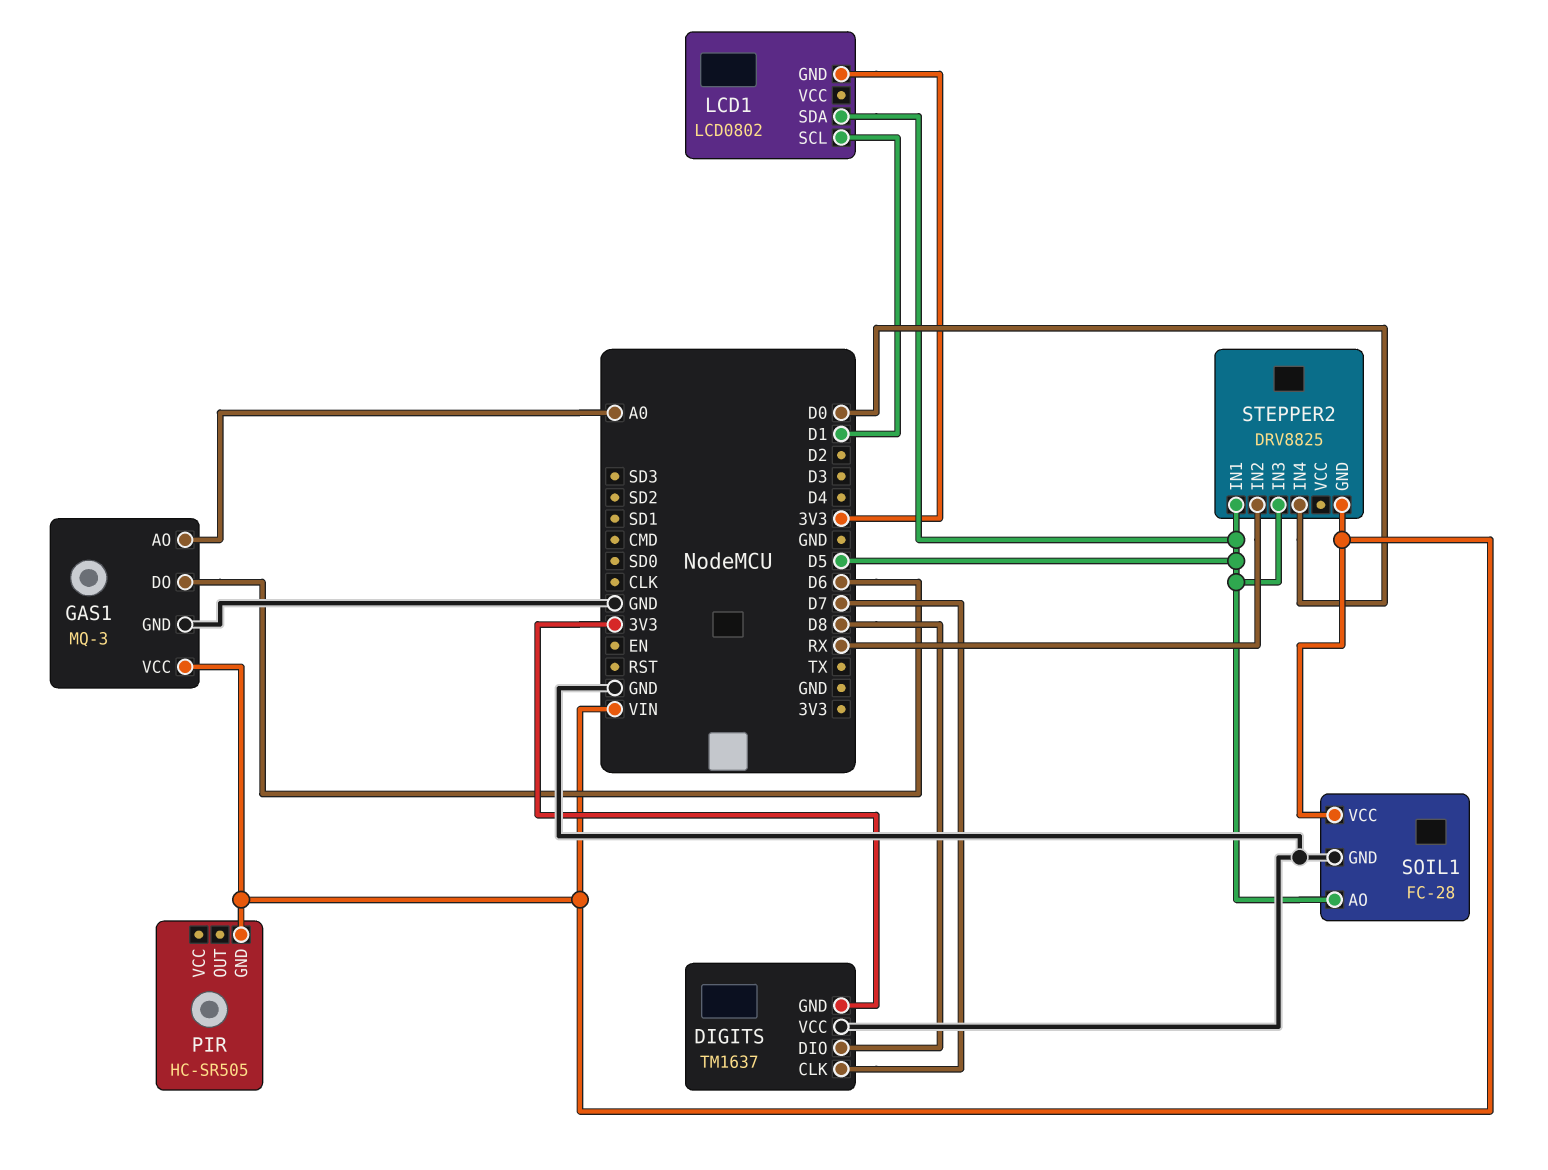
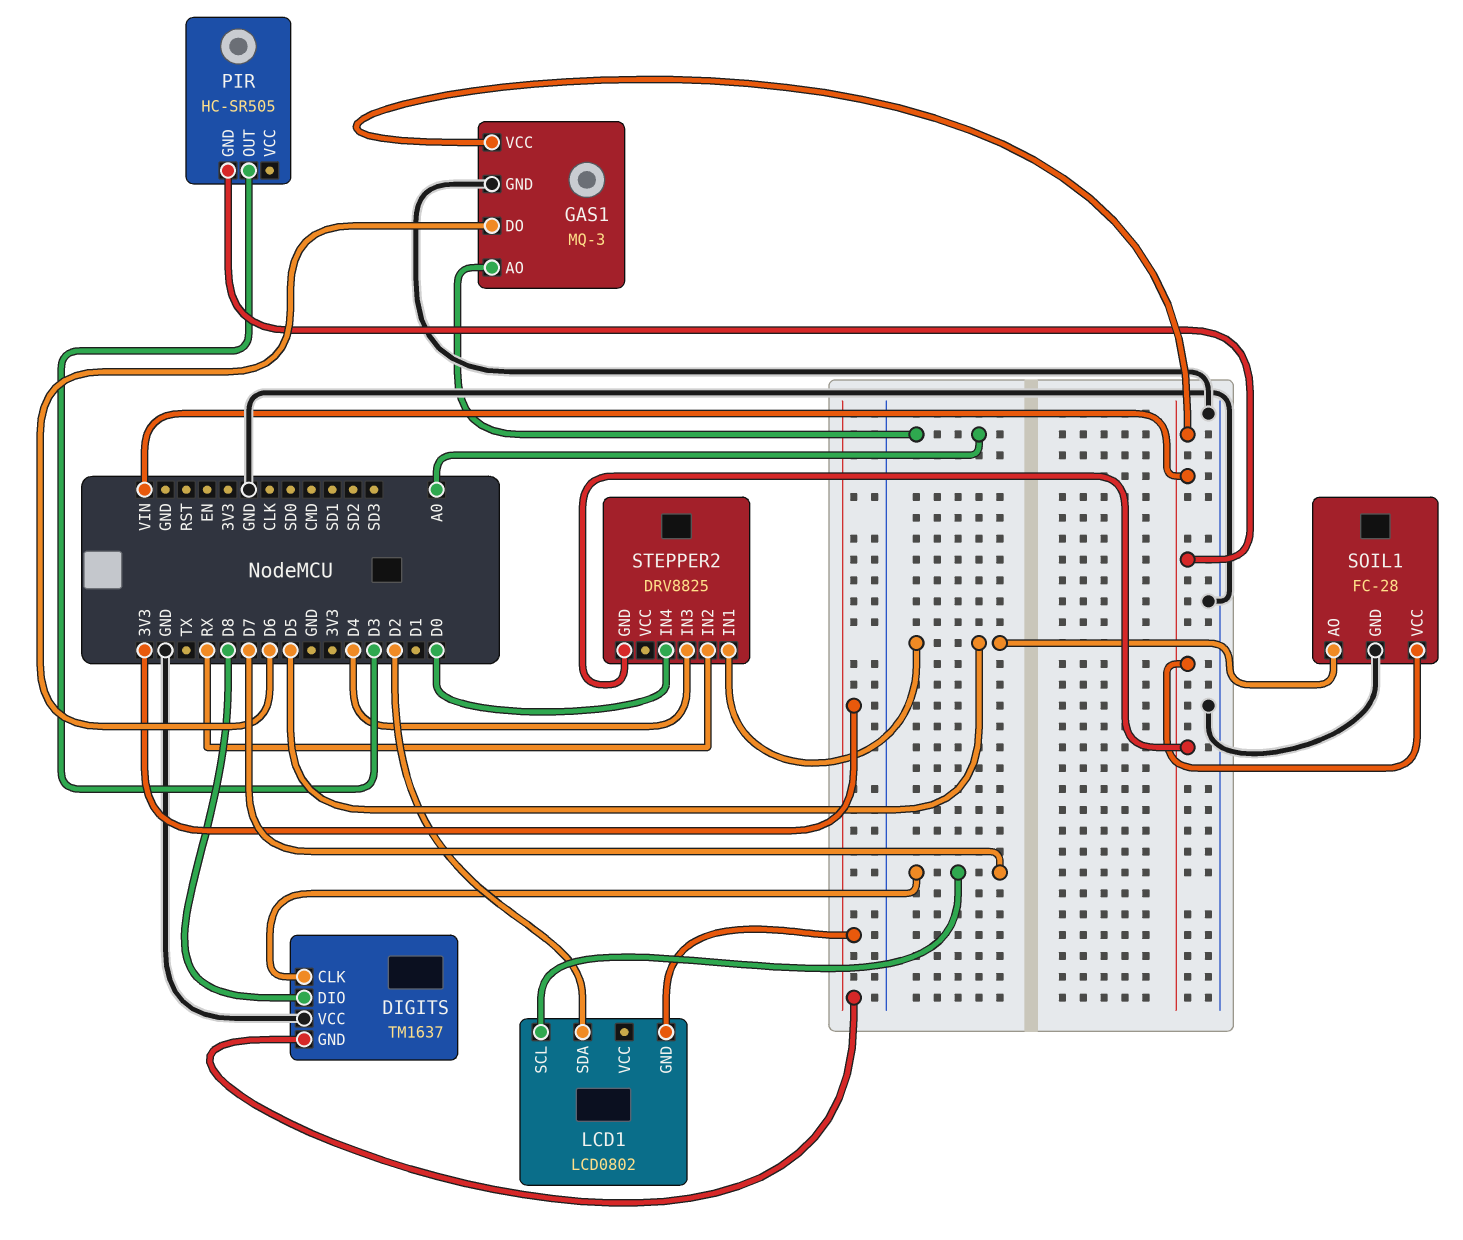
LCD1 pin SCL: D1 -> D7
LCD1 pin SDA: D5 -> D2
PIR pin OUT: none -> D3
STEPPER2 pin IN3: D5 -> D4

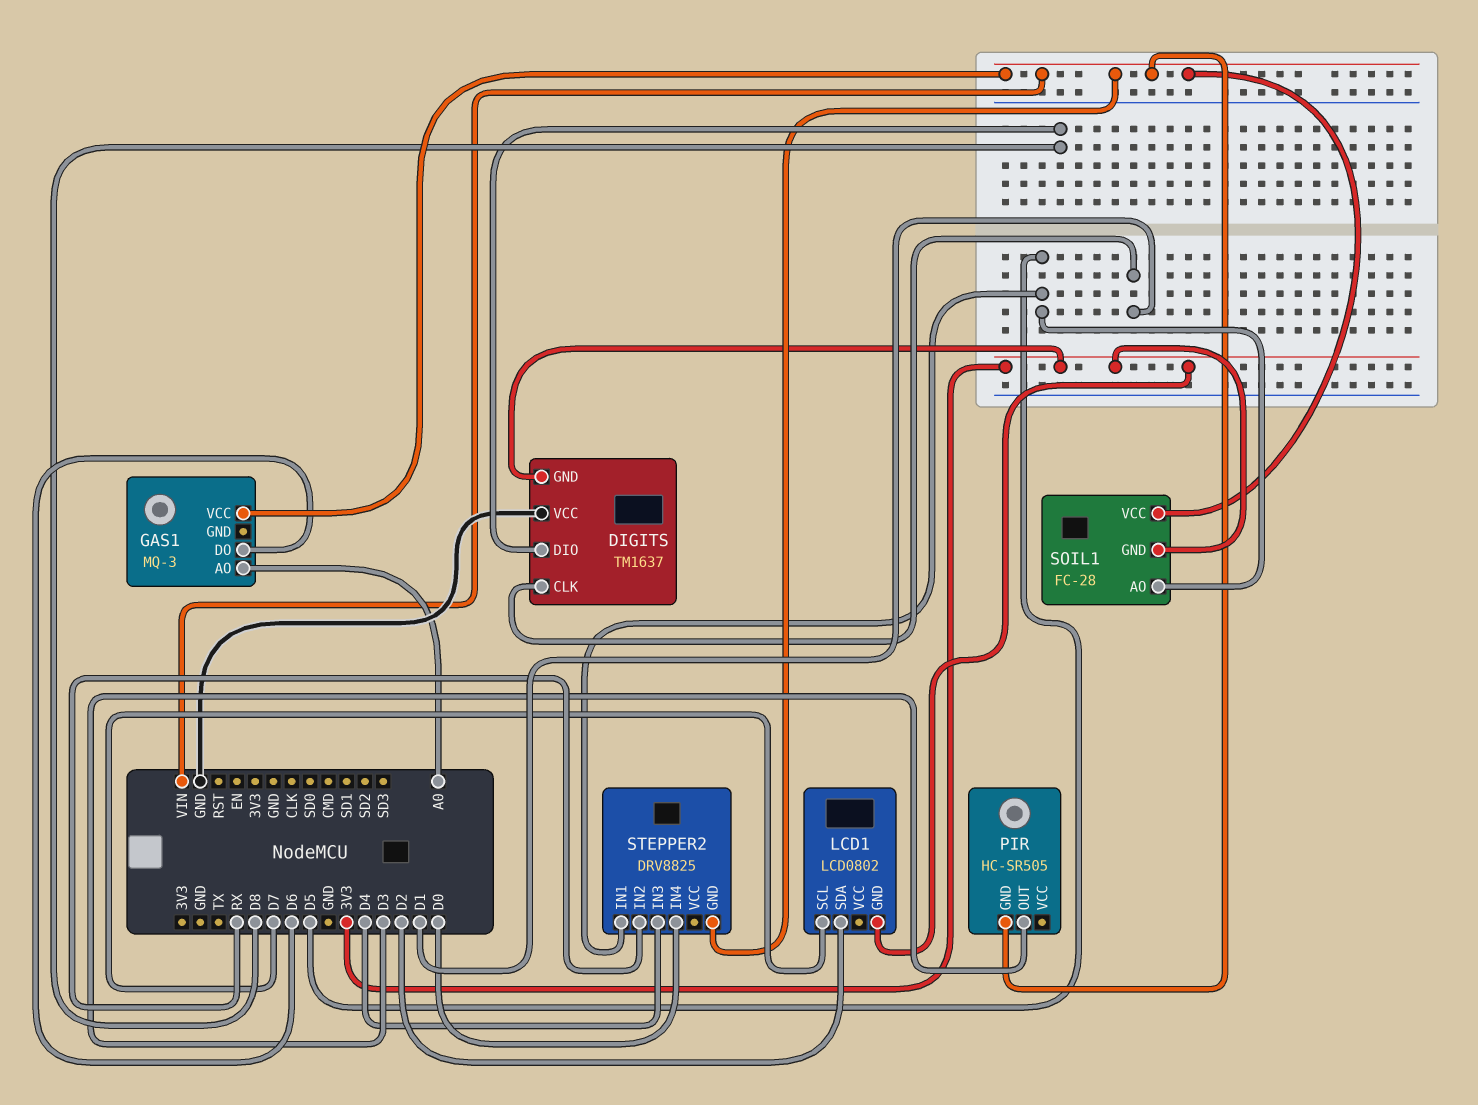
DIGITS pin CLK: D7 -> D1
GAS1 pin GND: GND -> none
SOIL1 pin GND: GND -> 3V3

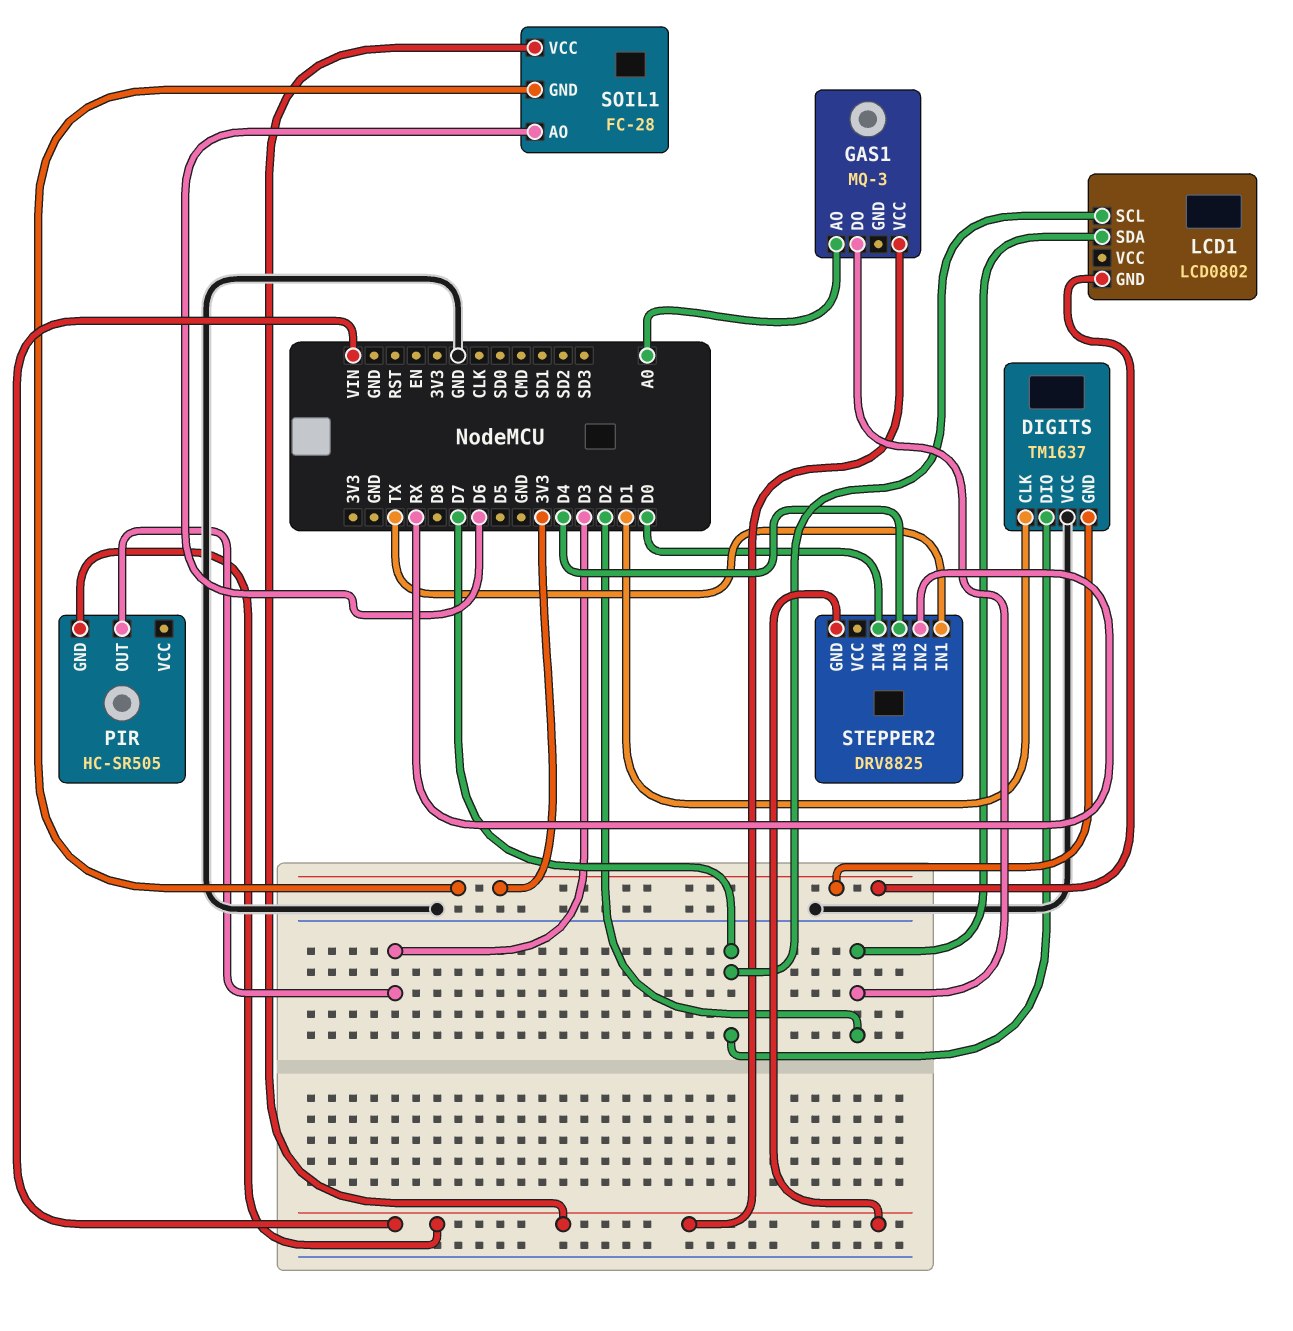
DIGITS pin DIO: D8 -> D7
GAS1 pin DO: D6 -> D2
SOIL1 pin AO: D5 -> D6
STEPPER2 pin IN1: D5 -> TX

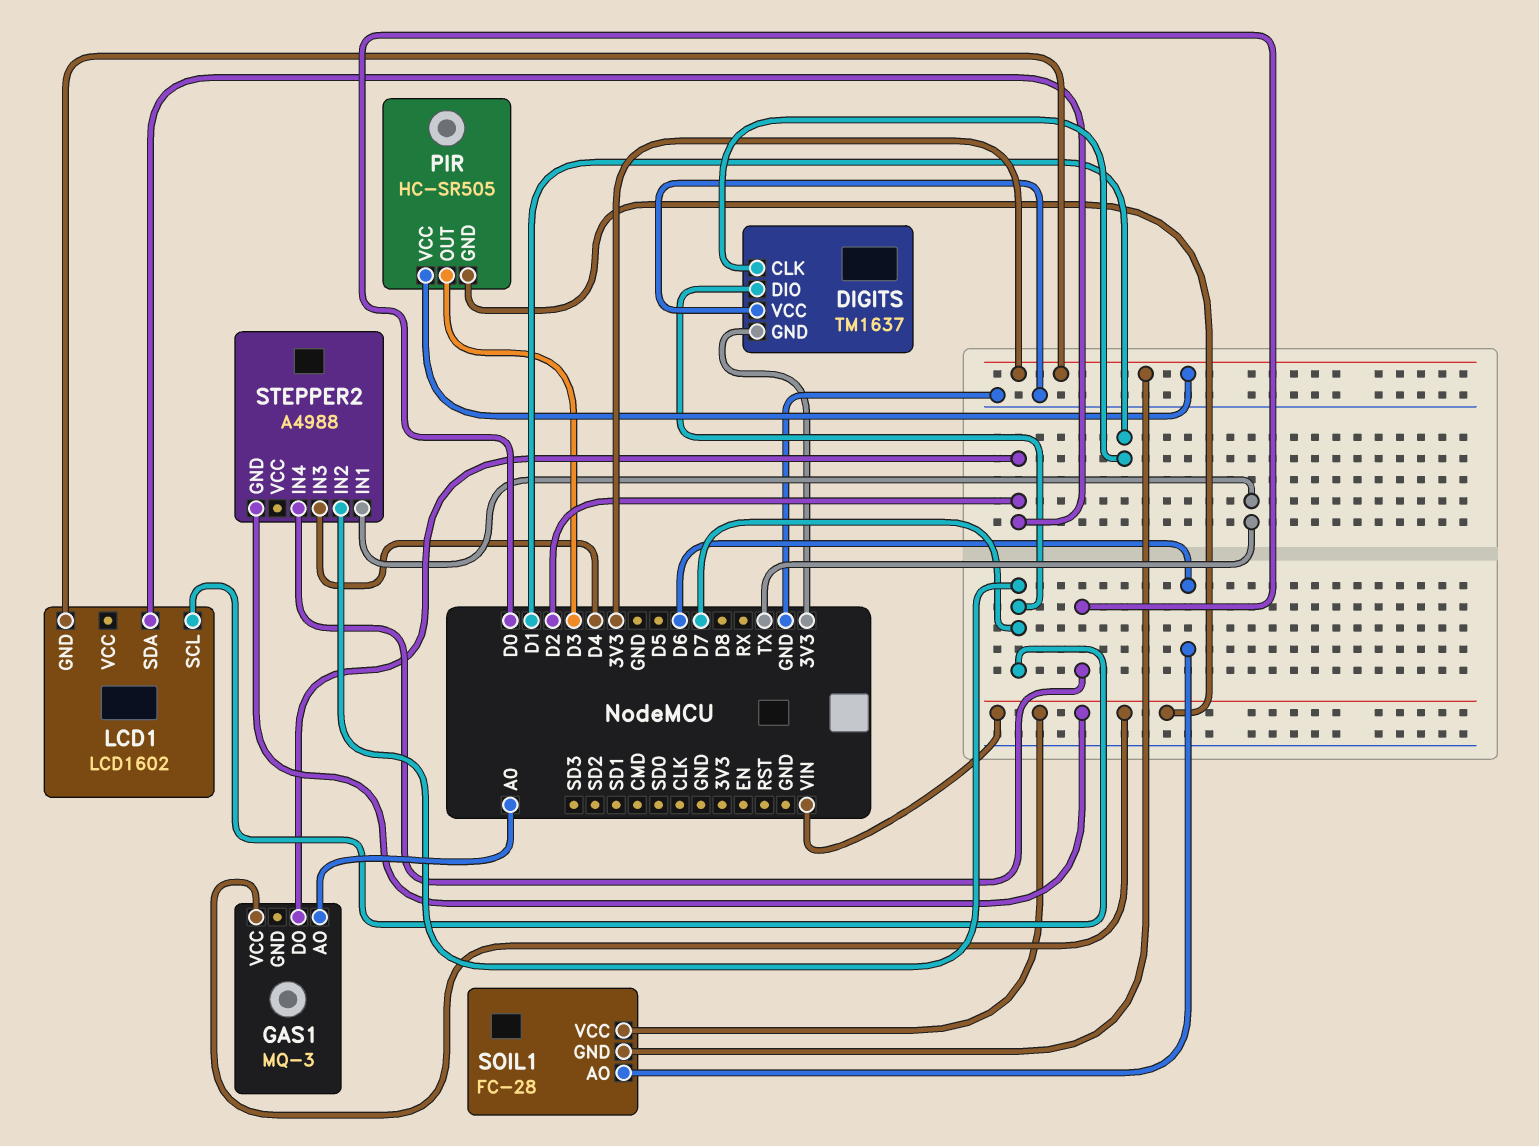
LCD1: LCD0802 -> LCD1602
PIR pin VCC: none -> 3V3
STEPPER2: DRV8825 -> A4988
STEPPER2 pin IN2: RX -> D7

